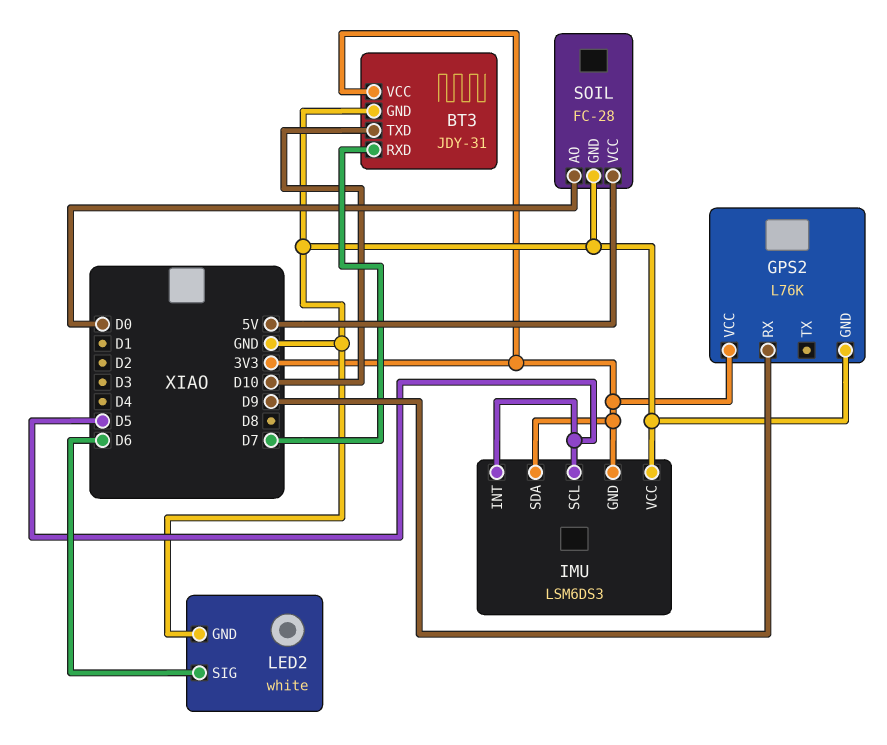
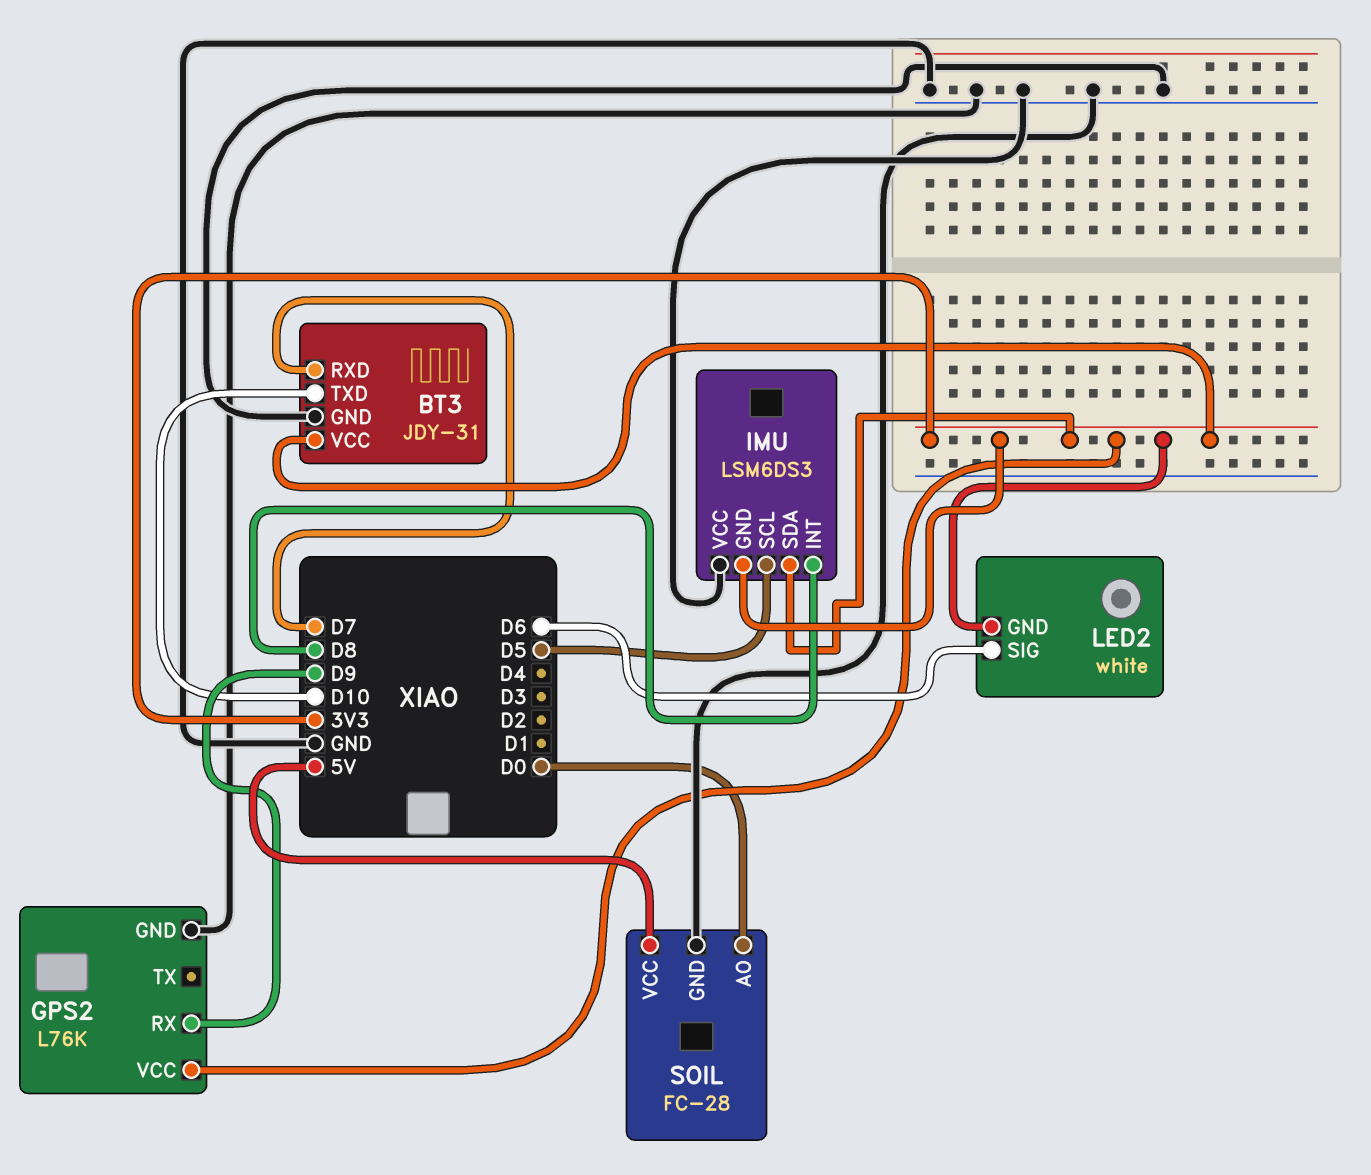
IMU pin INT: D5 -> D8
LED2 pin GND: GND -> 3V3

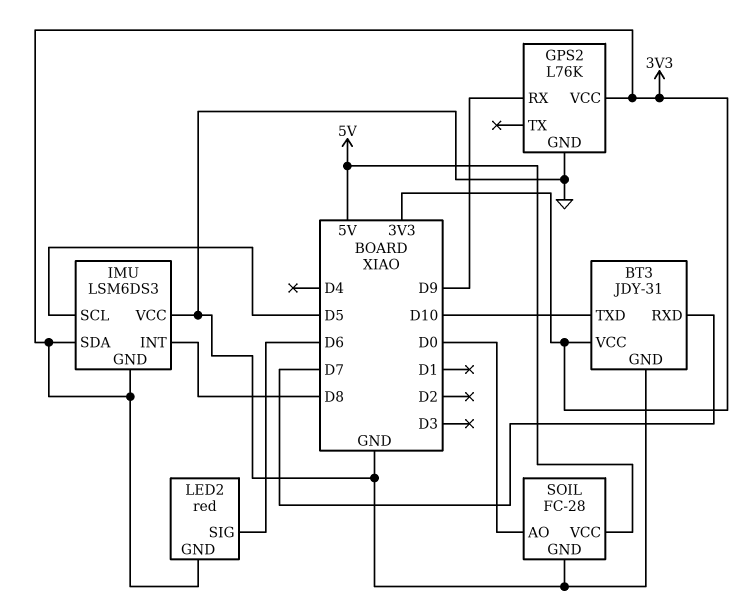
LED2: white -> red

